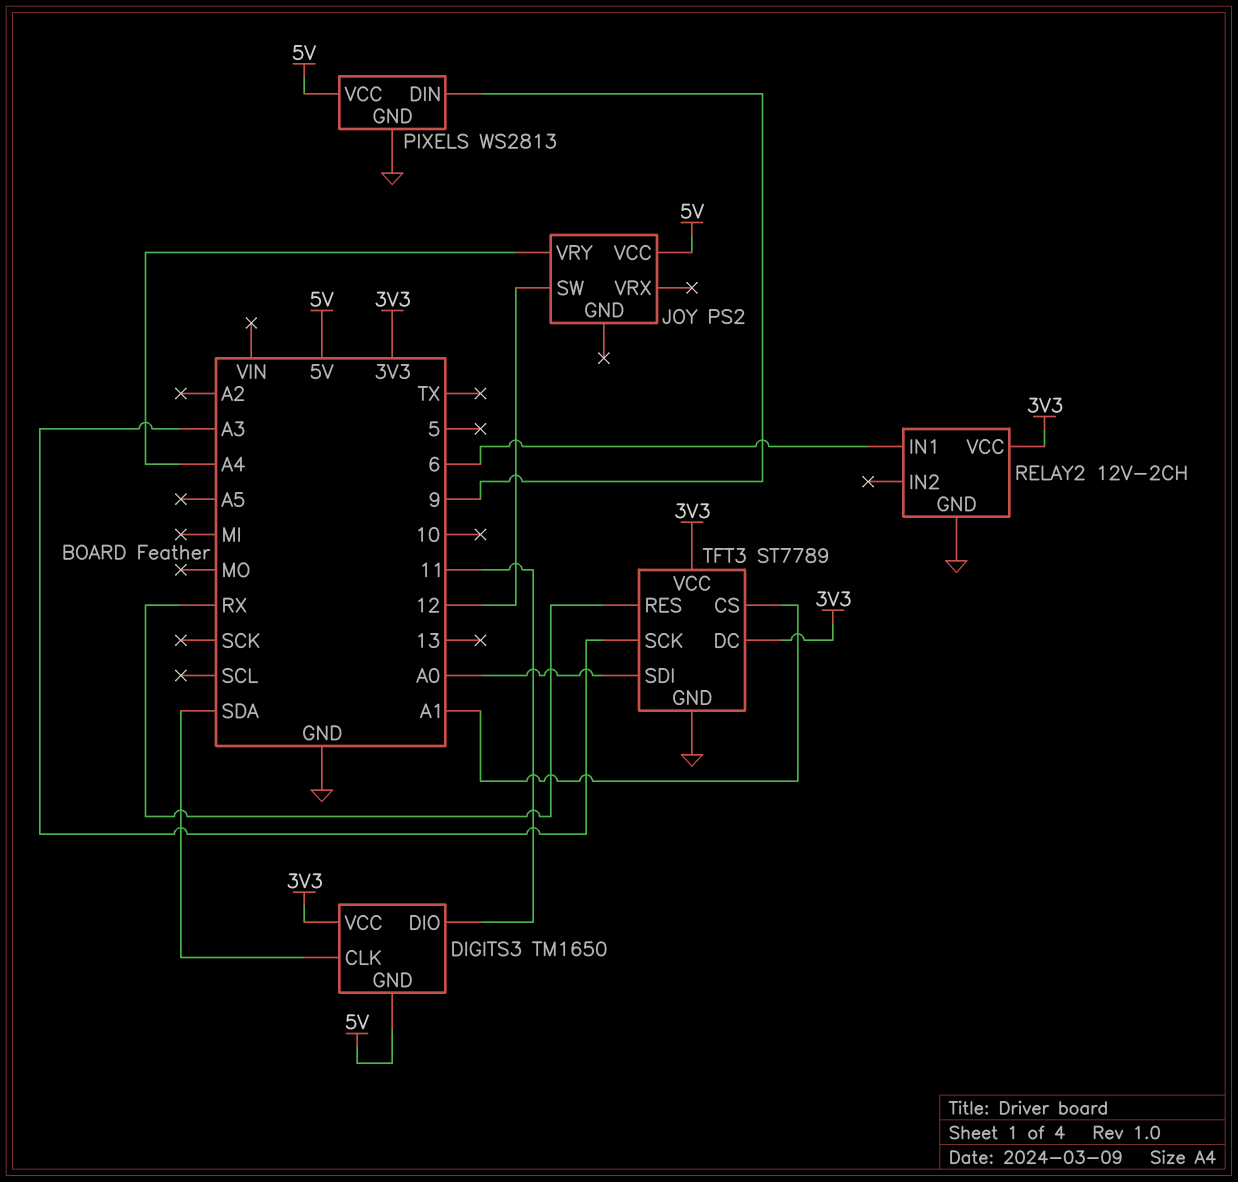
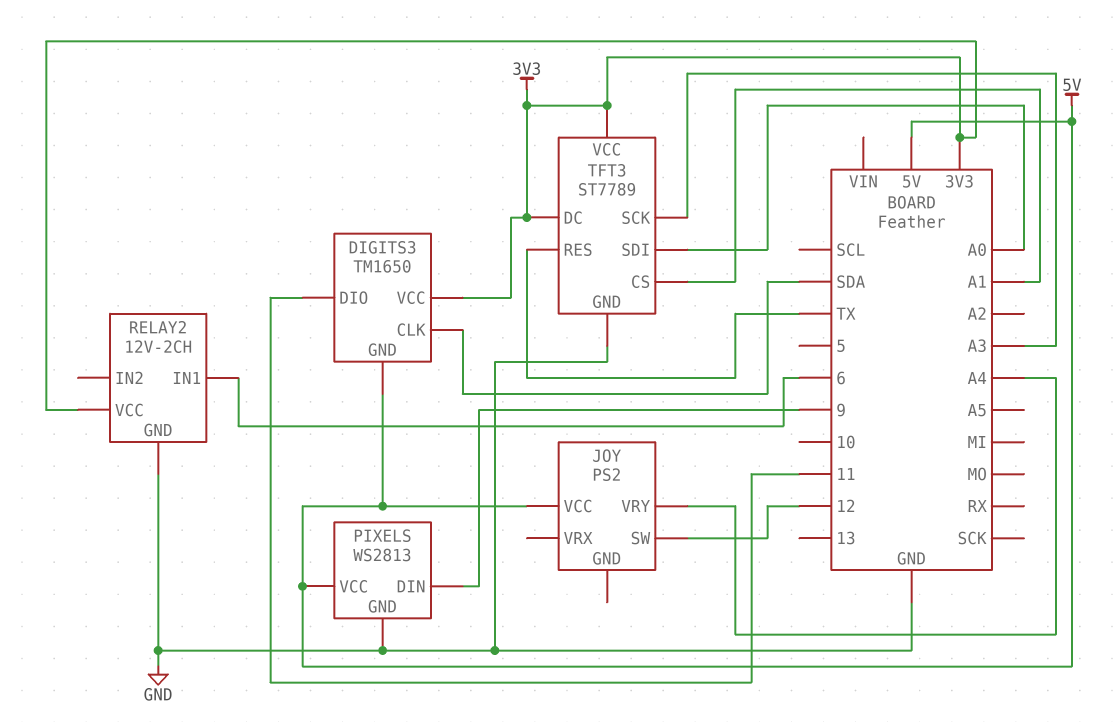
TFT3 pin RES: RX -> TX

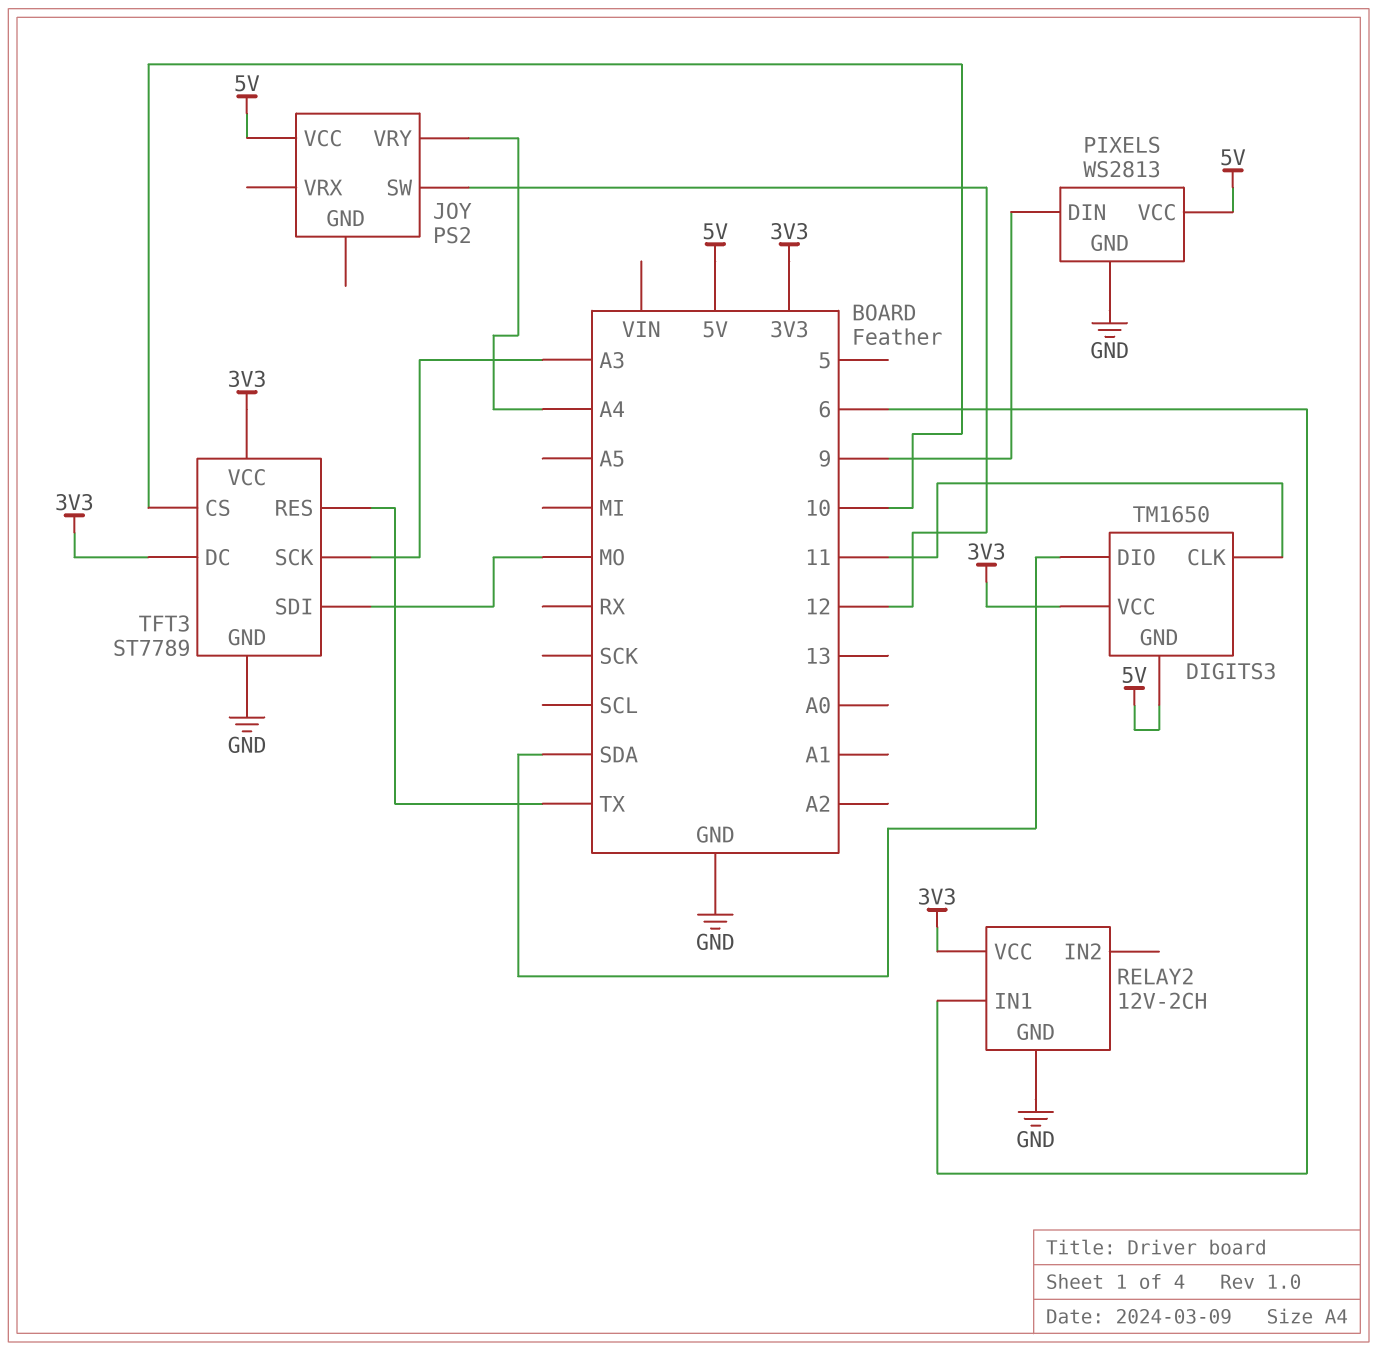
DIGITS3 pin CLK: SDA -> 11
DIGITS3 pin DIO: 11 -> SDA
TFT3 pin CS: A1 -> 10
TFT3 pin SDI: A0 -> MO

